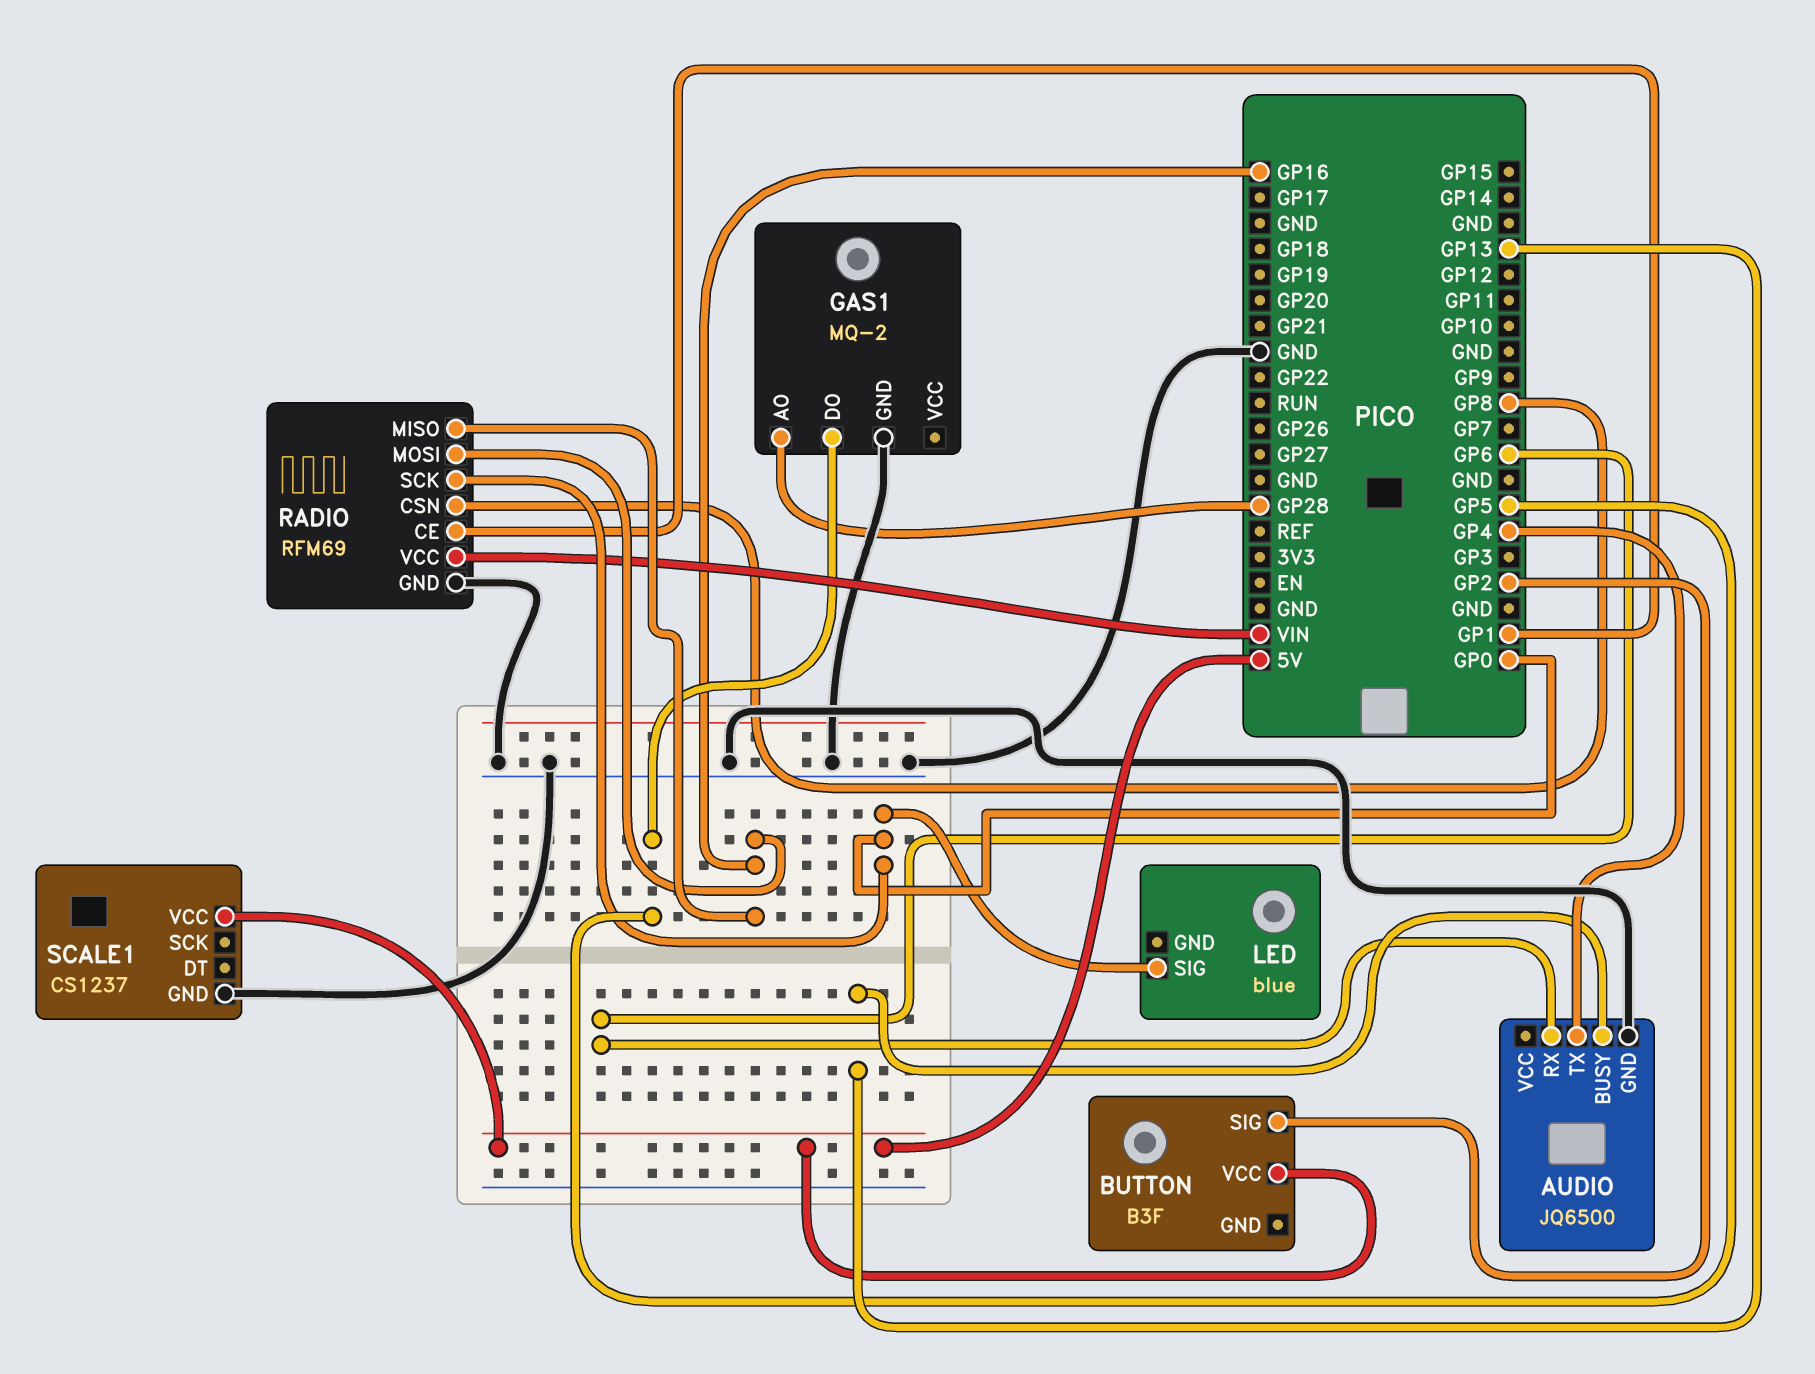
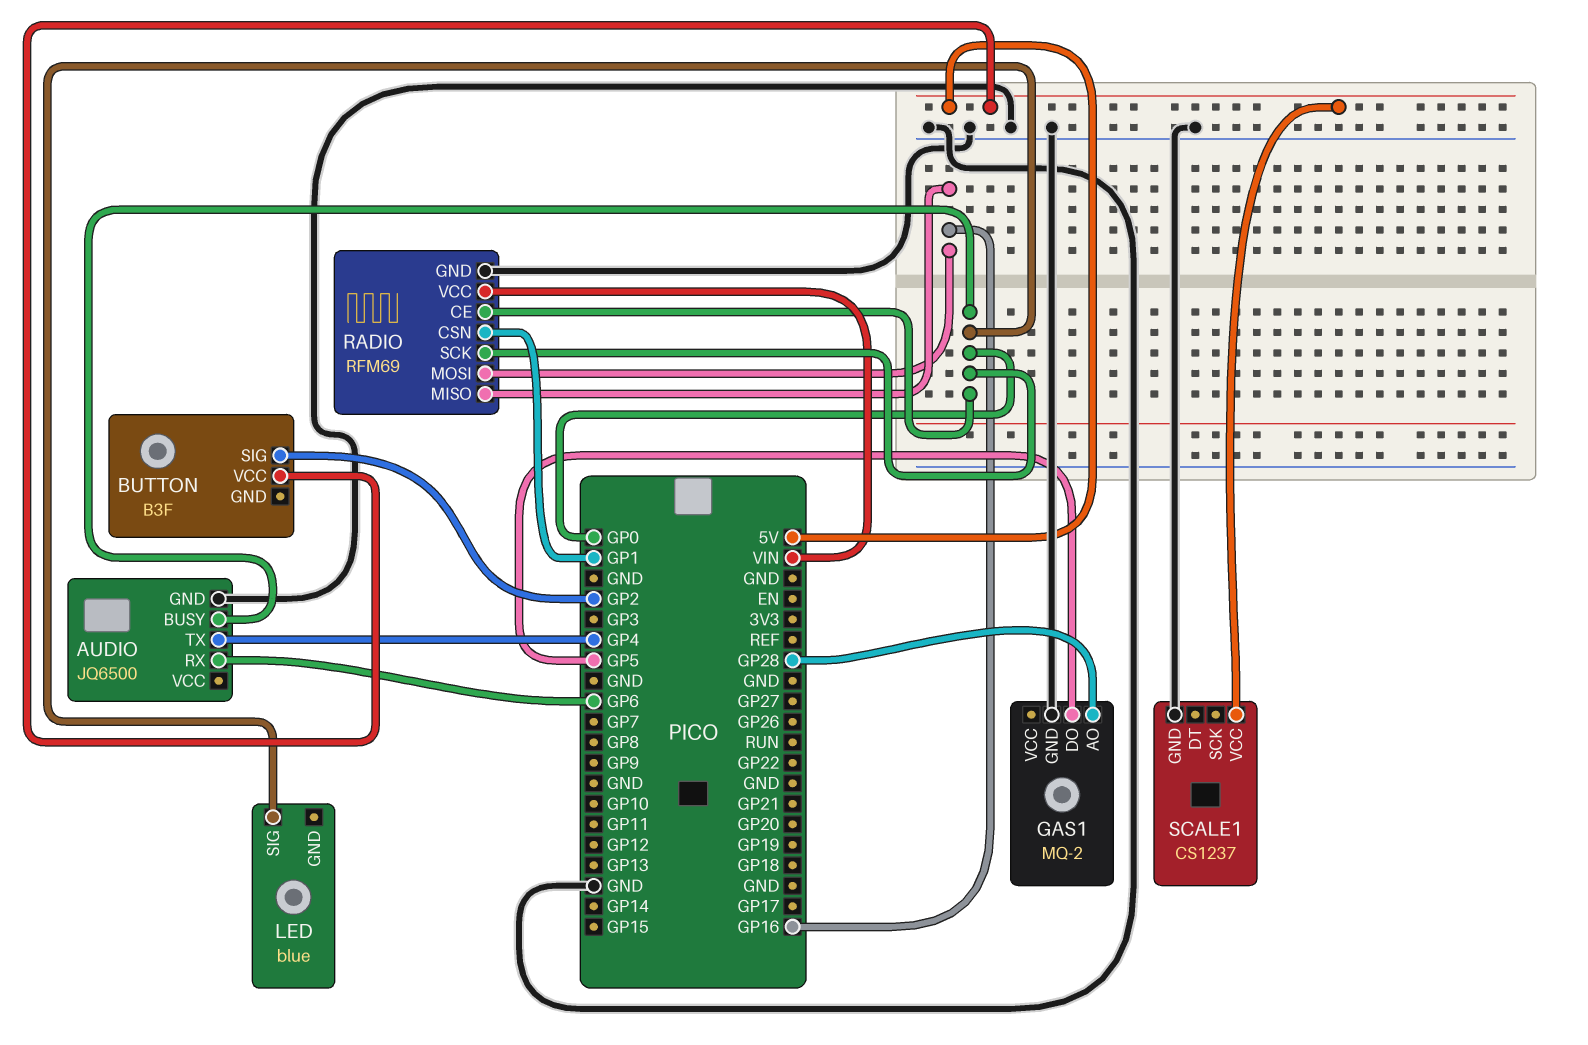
AUDIO pin BUSY: GP13 -> GP0
RADIO pin CE: GP1 -> GP0
RADIO pin CSN: GP8 -> GP1

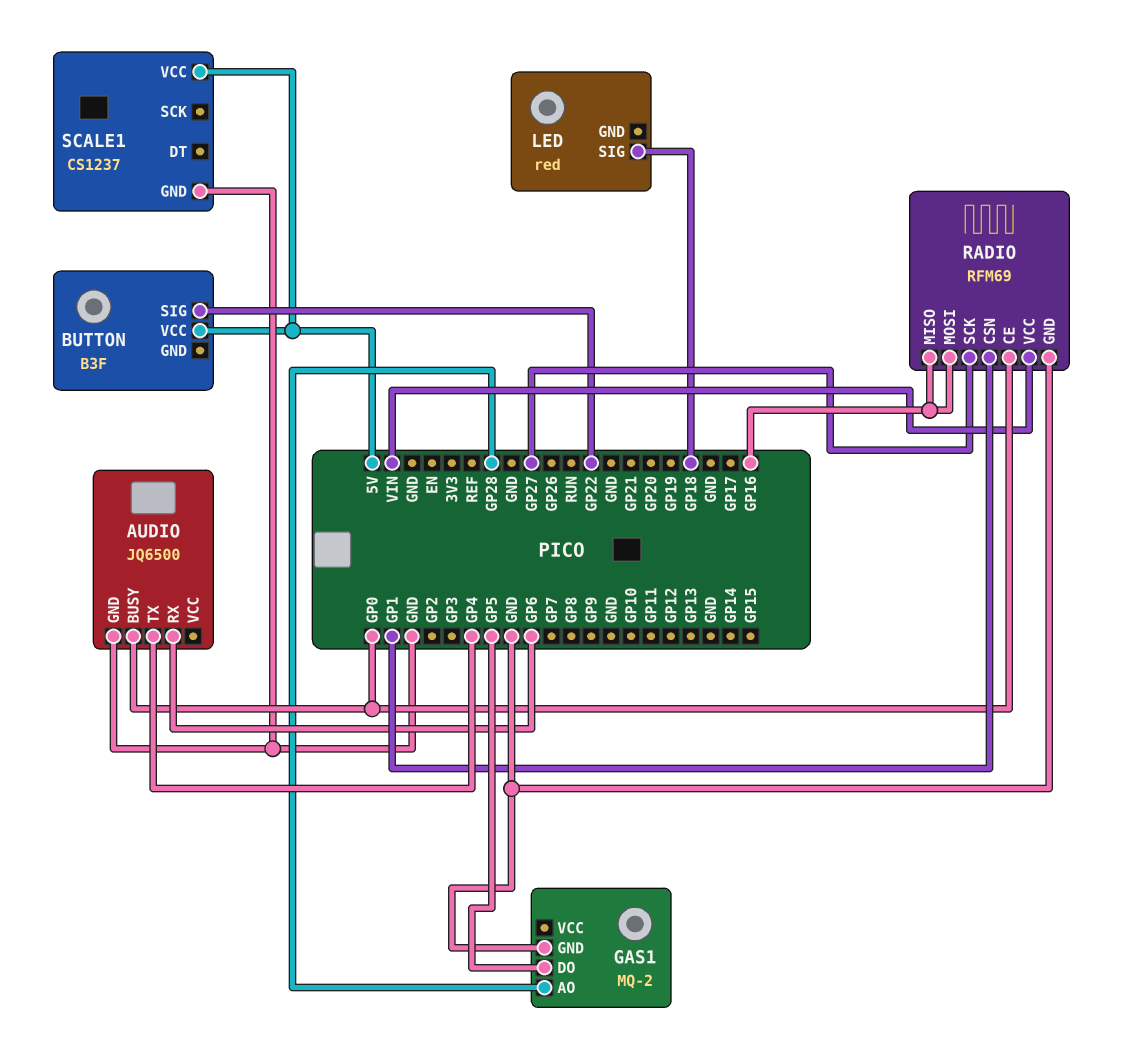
BUTTON pin SIG: GP2 -> GP22
LED: blue -> red
LED pin SIG: GP0 -> GP18
RADIO pin SCK: GP0 -> GP27

